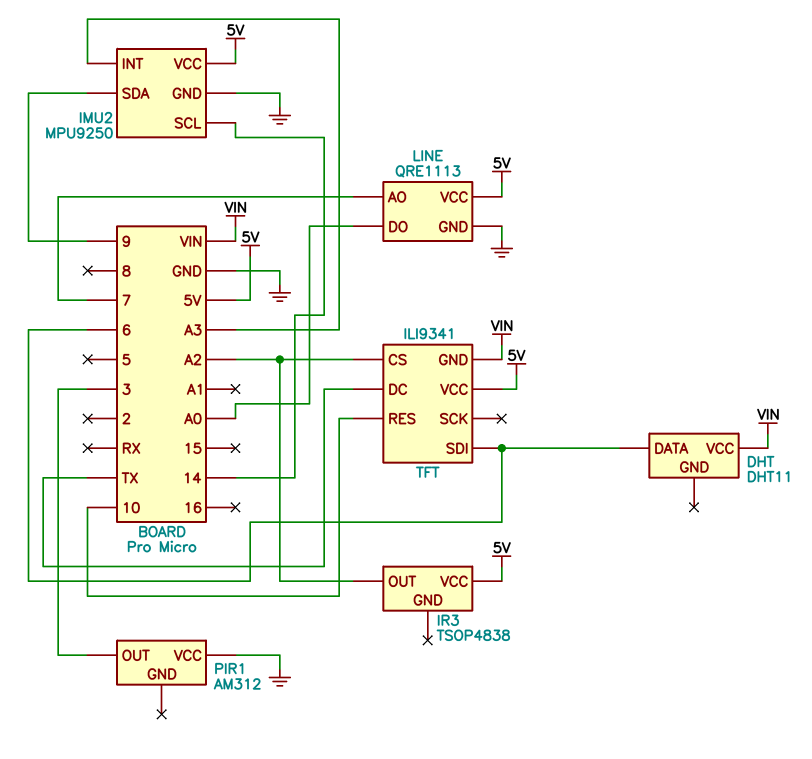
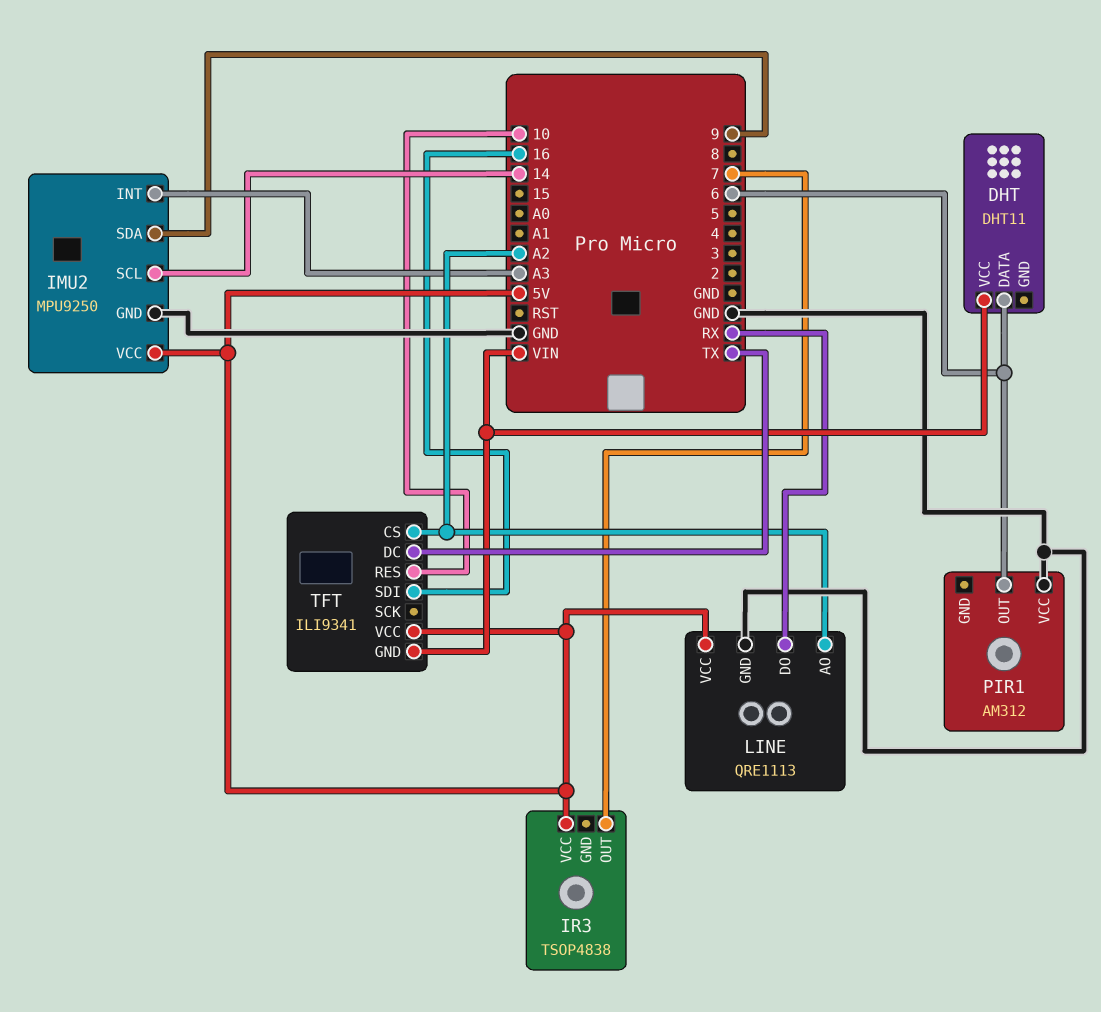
IR3 pin OUT: A2 -> 7
LINE pin AO: 7 -> A2
LINE pin DO: A0 -> RX
PIR1 pin OUT: 3 -> 6
TFT pin SDI: 6 -> 16

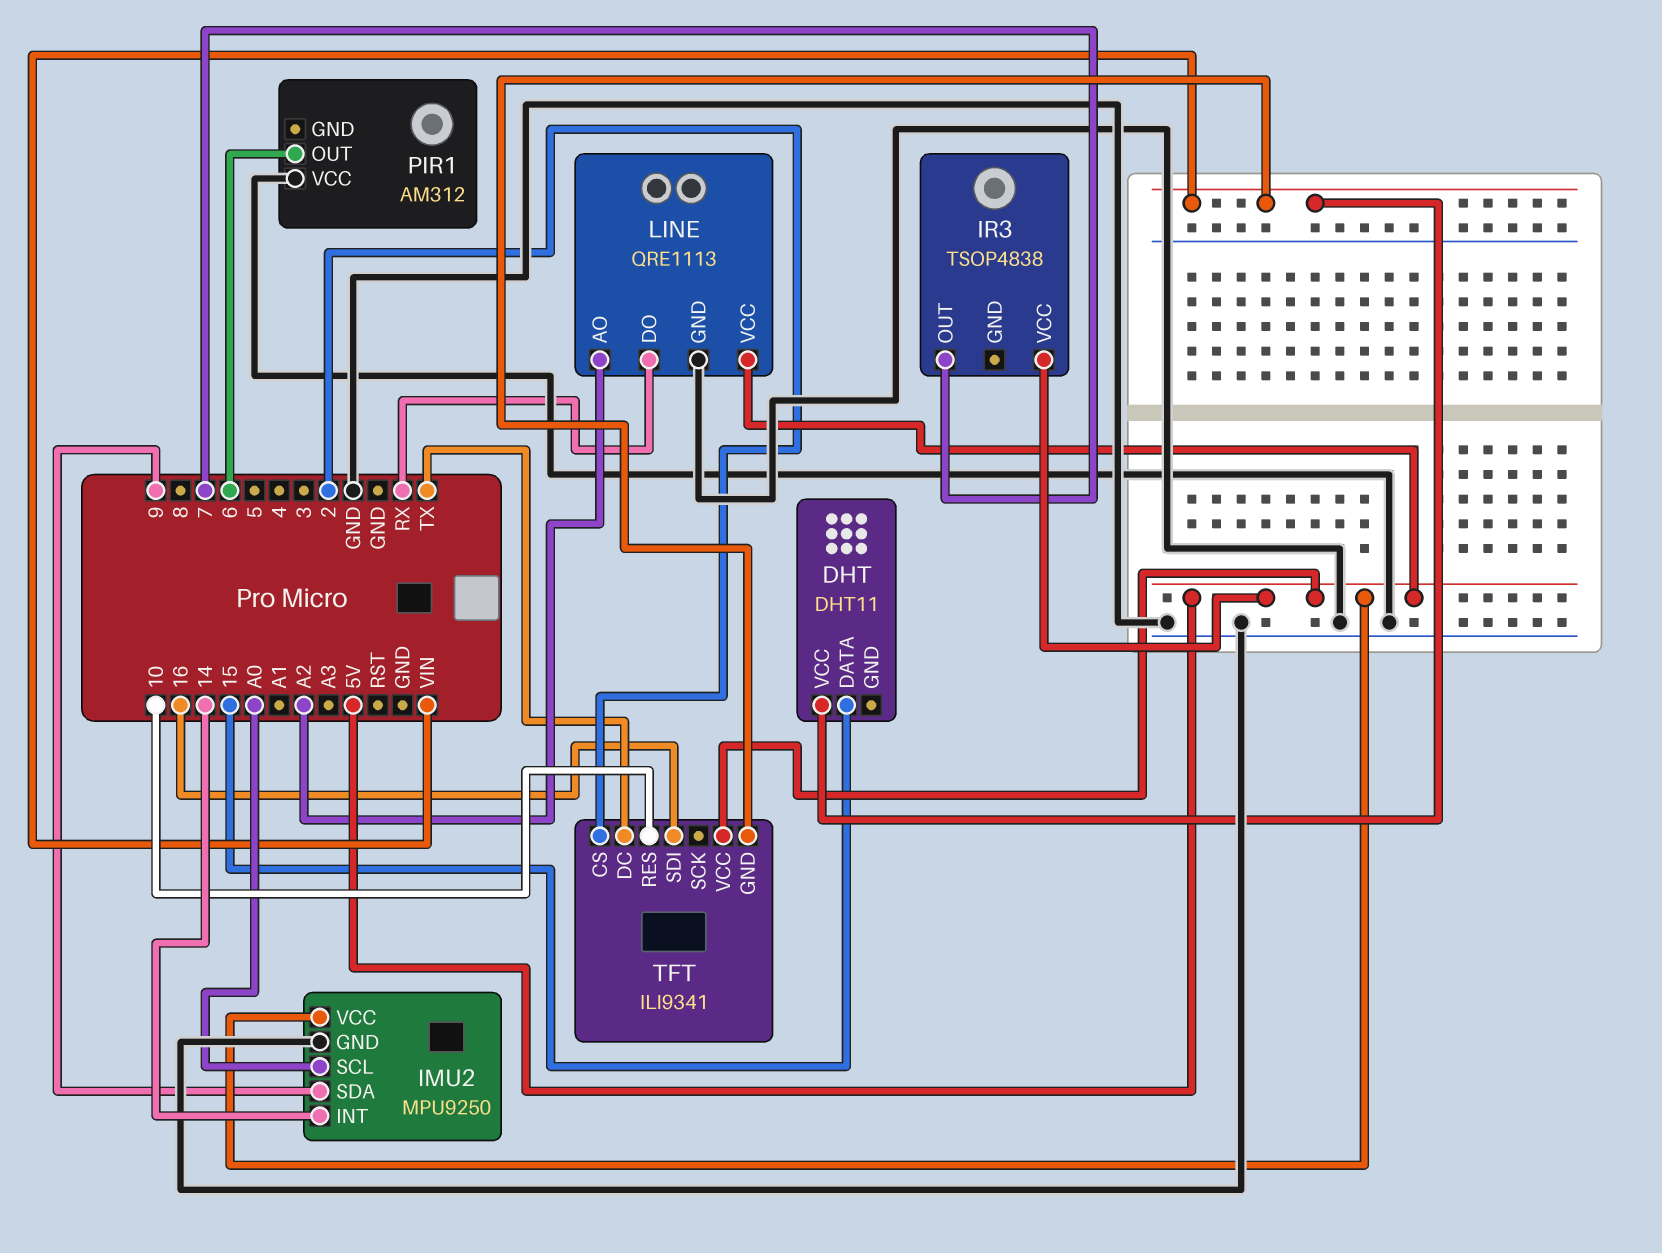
DHT pin DATA: 6 -> 15
IMU2 pin INT: A3 -> 14
IMU2 pin SCL: 14 -> A0
TFT pin CS: A2 -> 2

